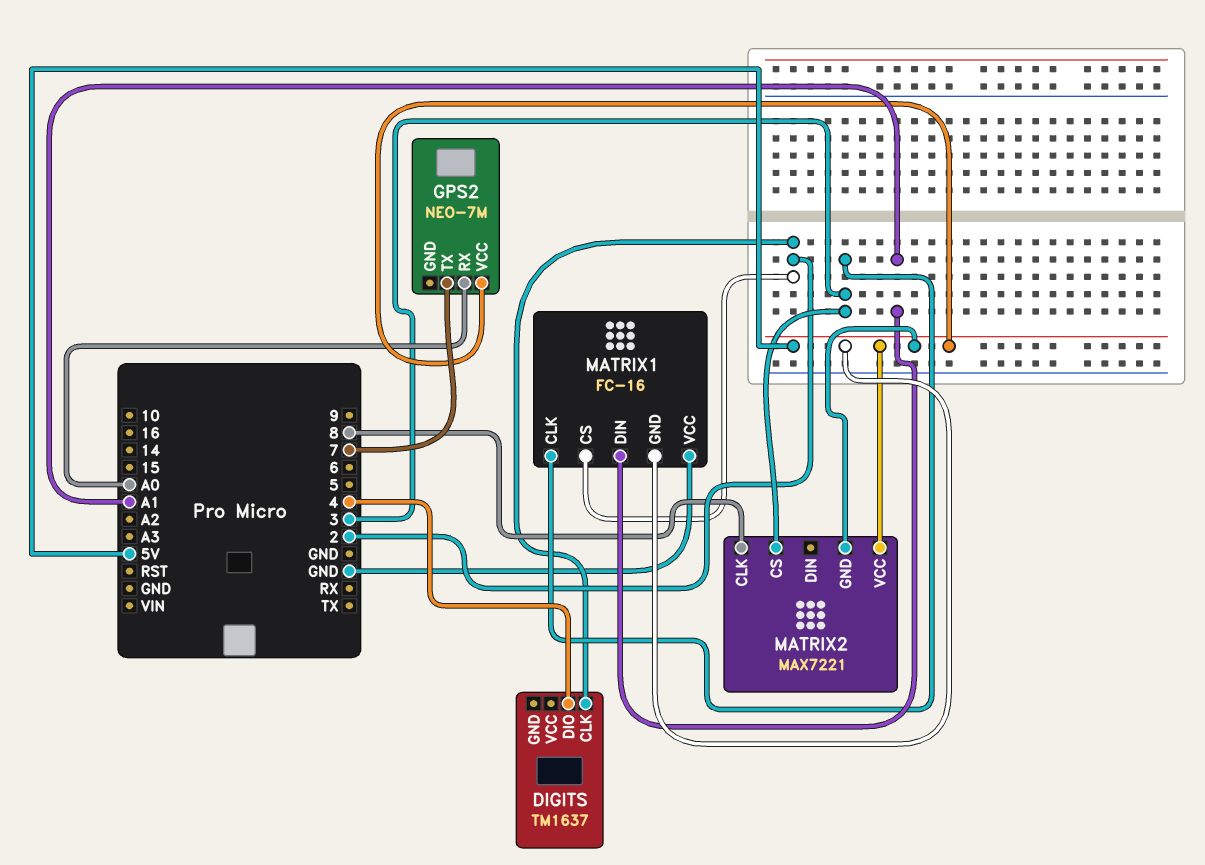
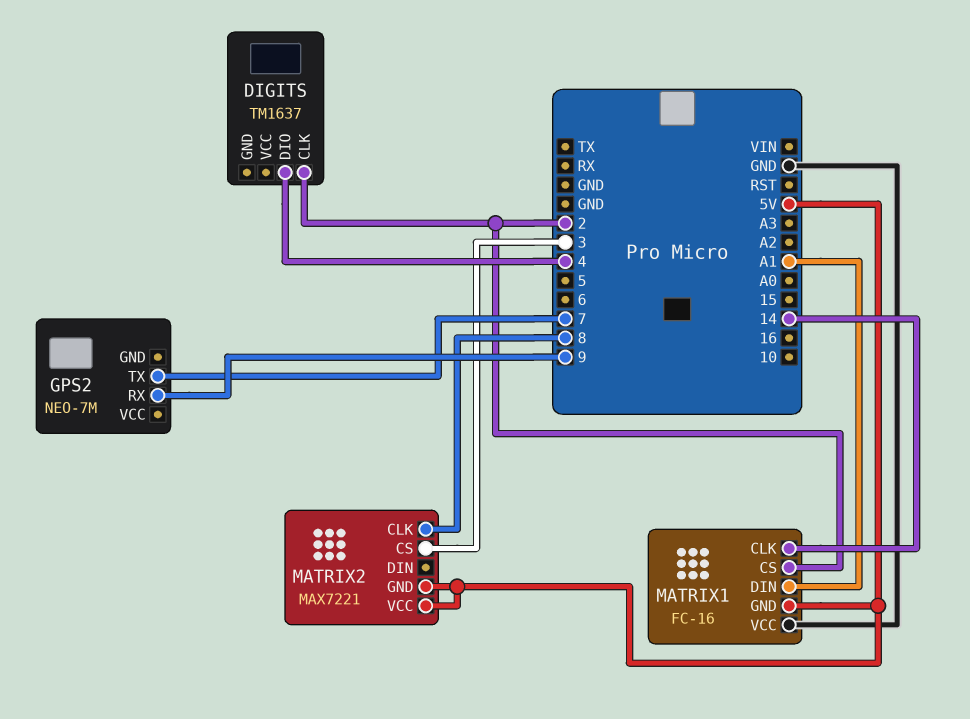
GPS2 pin RX: A0 -> 9
GPS2 pin VCC: 5V -> none
MATRIX1 pin CLK: 3 -> 14

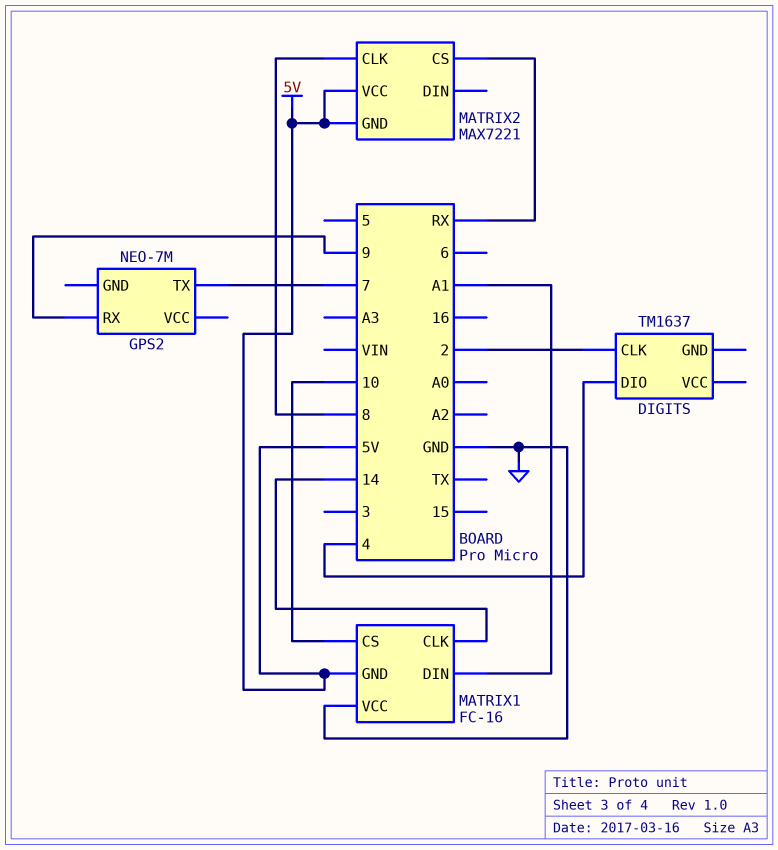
MATRIX1 pin CS: 2 -> 10
MATRIX2 pin CS: 3 -> RX

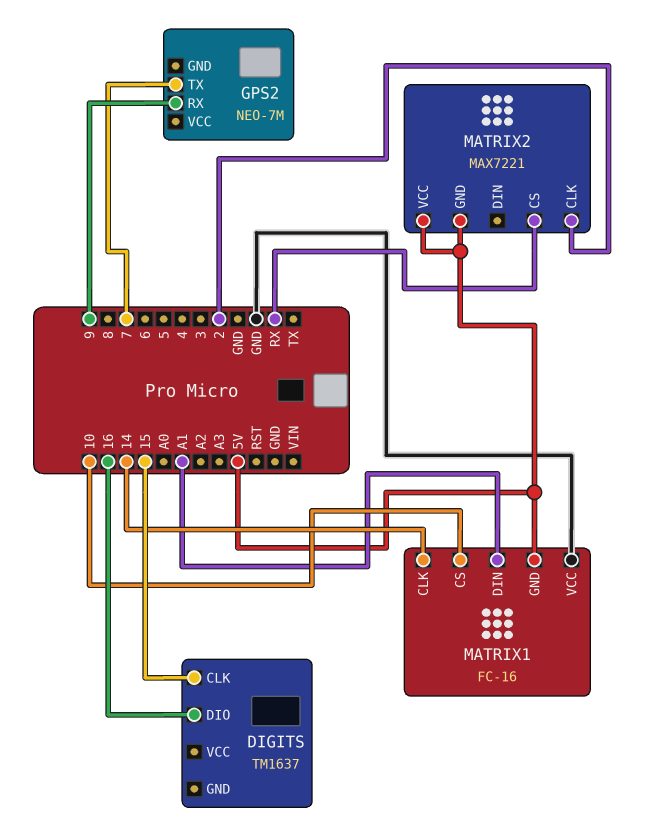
DIGITS pin CLK: 2 -> 15
DIGITS pin DIO: 4 -> 16
MATRIX2 pin CLK: 8 -> 2

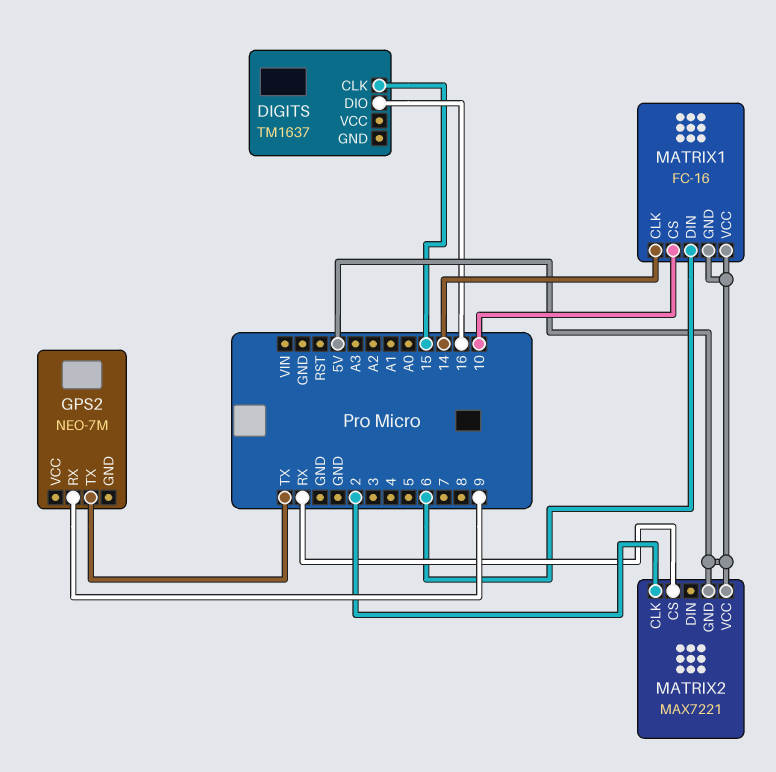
GPS2 pin TX: 7 -> TX
MATRIX1 pin DIN: A1 -> 6
MATRIX1 pin VCC: GND -> 5V

